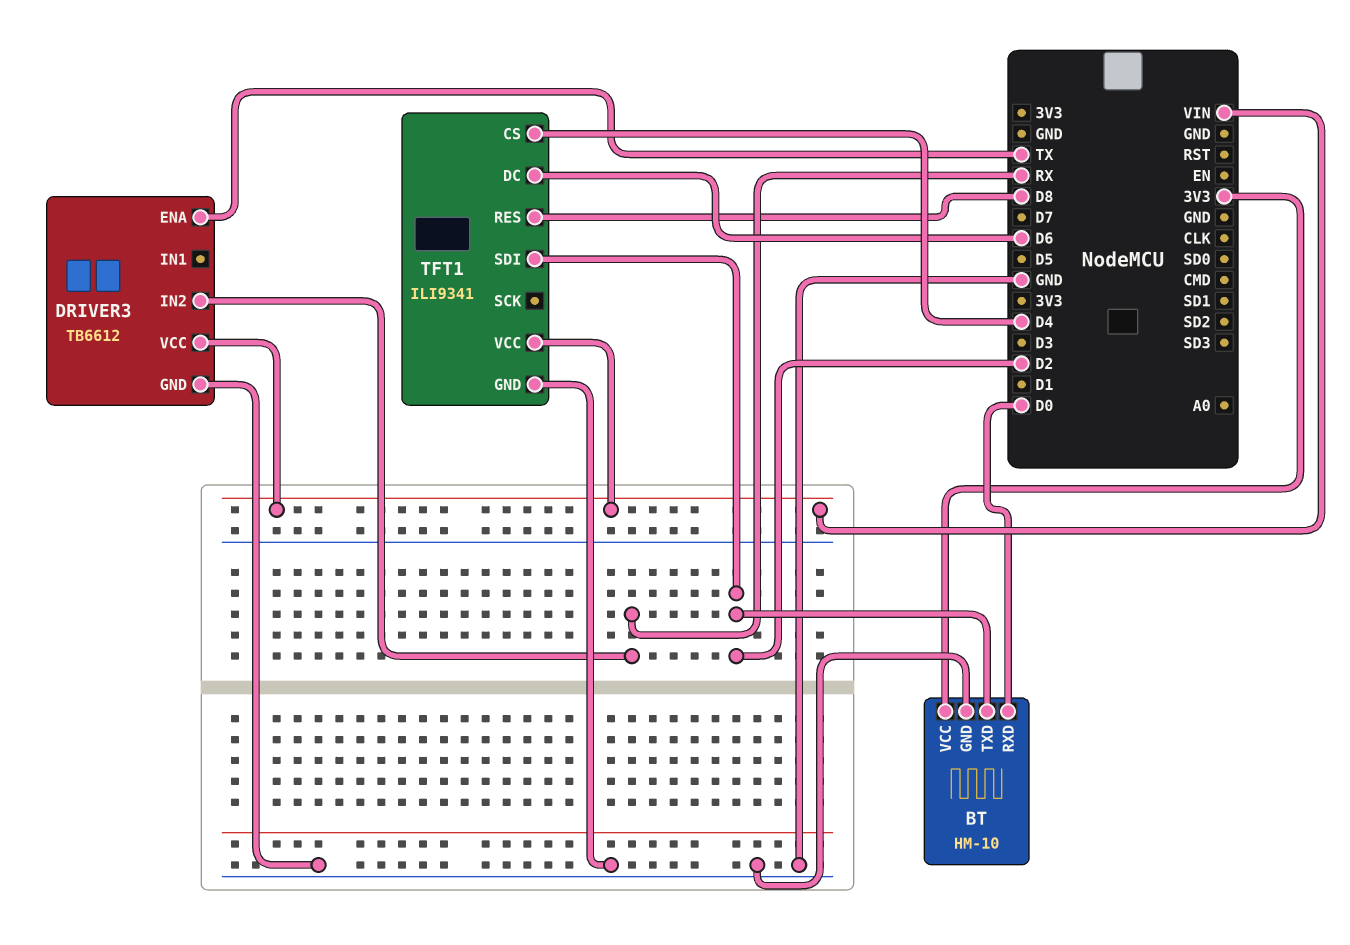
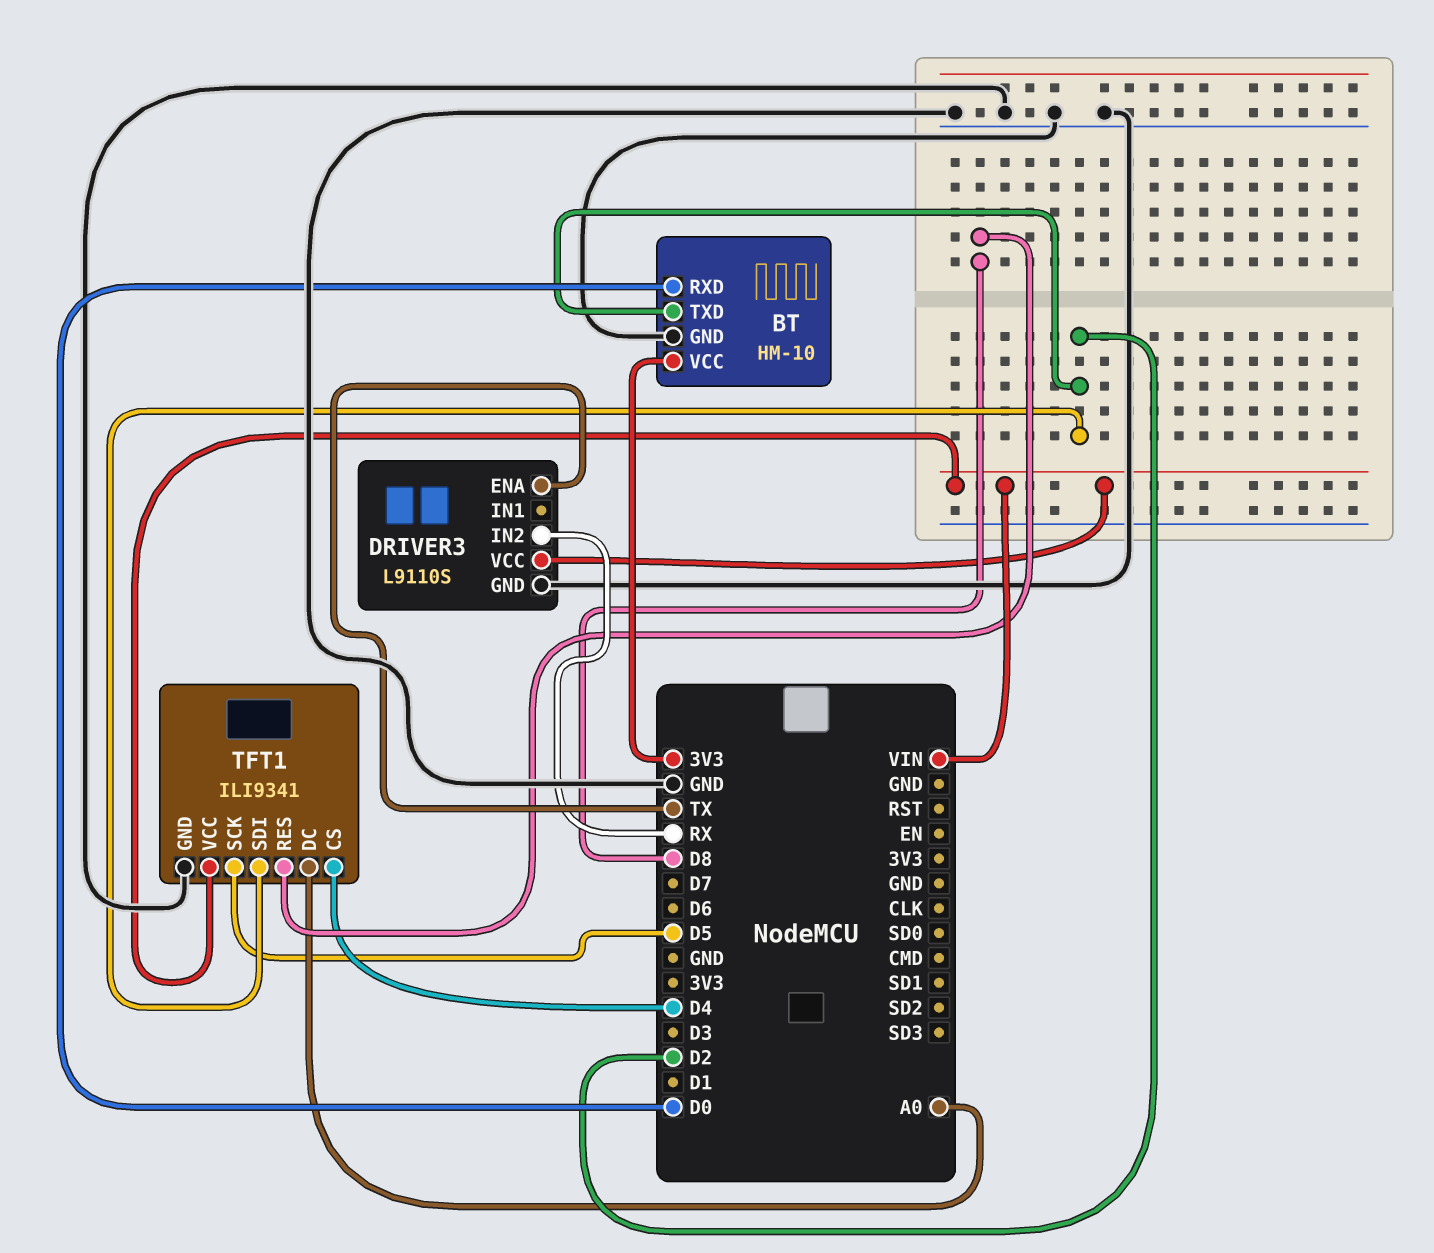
DRIVER3: TB6612 -> L9110S
TFT1 pin DC: D6 -> A0
TFT1 pin SCK: none -> D5

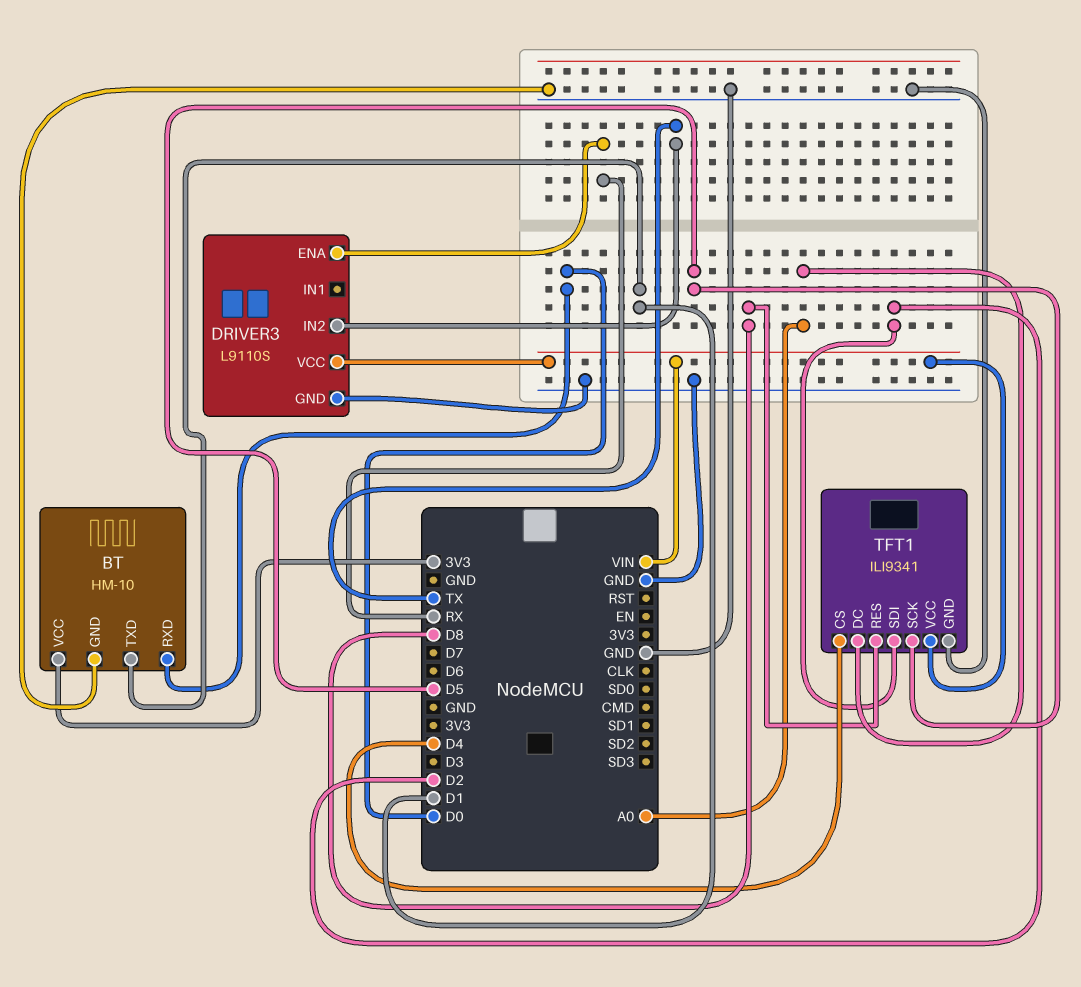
BT pin TXD: D2 -> D1
DRIVER3 pin ENA: TX -> RX
DRIVER3 pin IN2: RX -> TX

